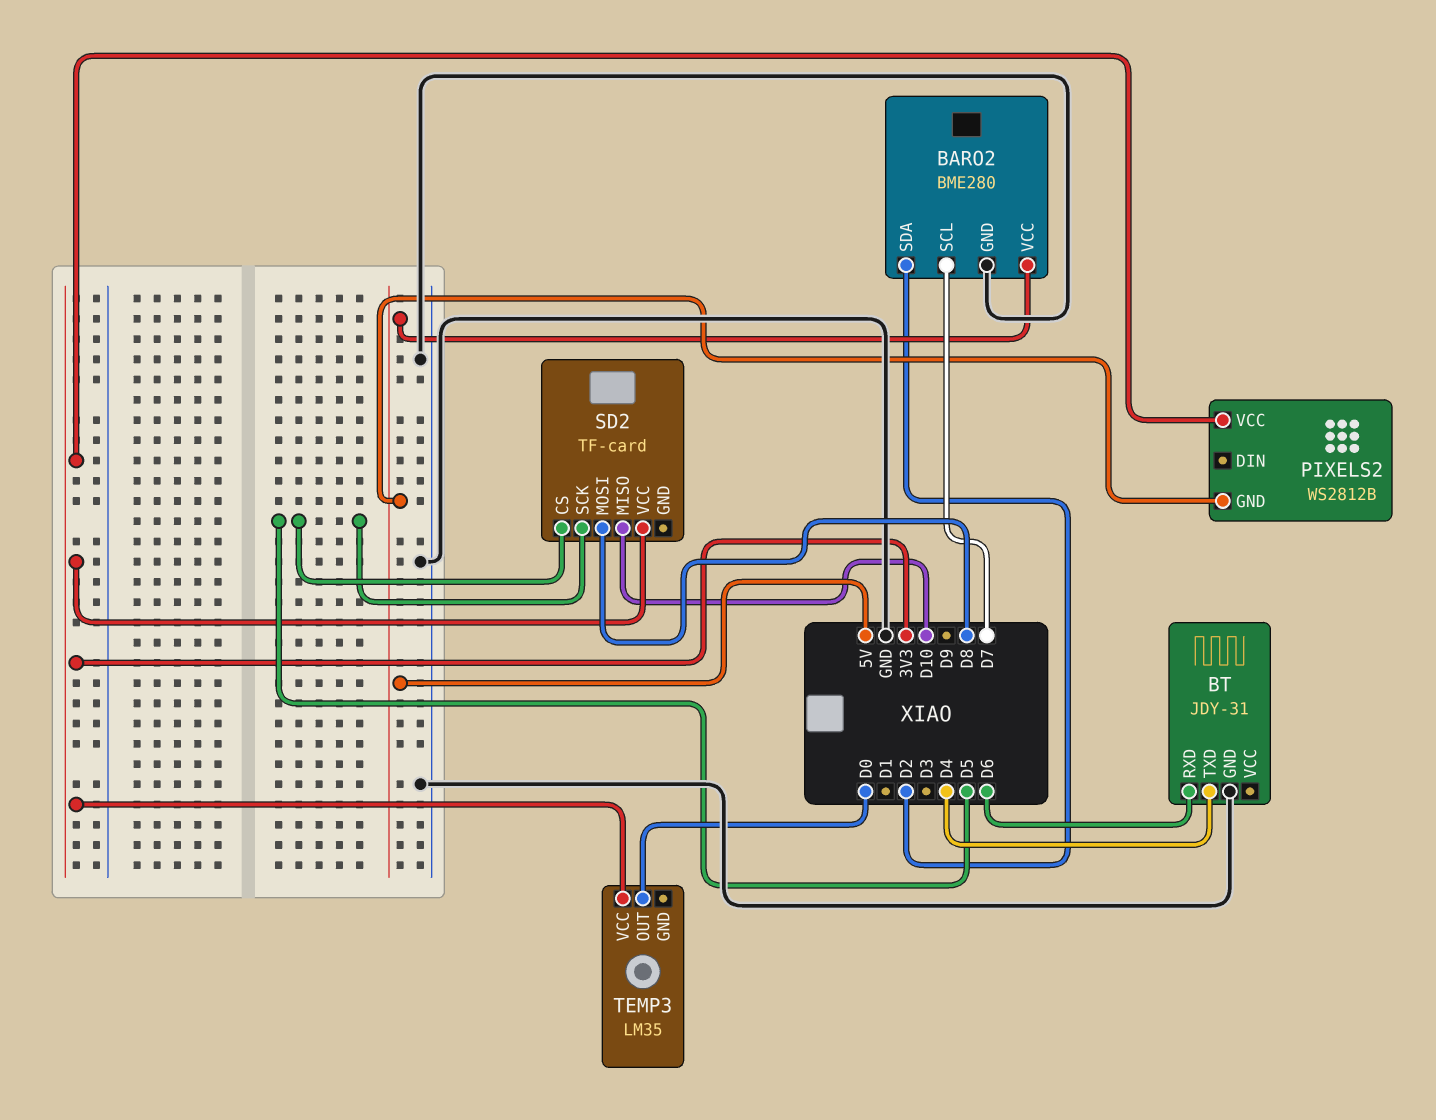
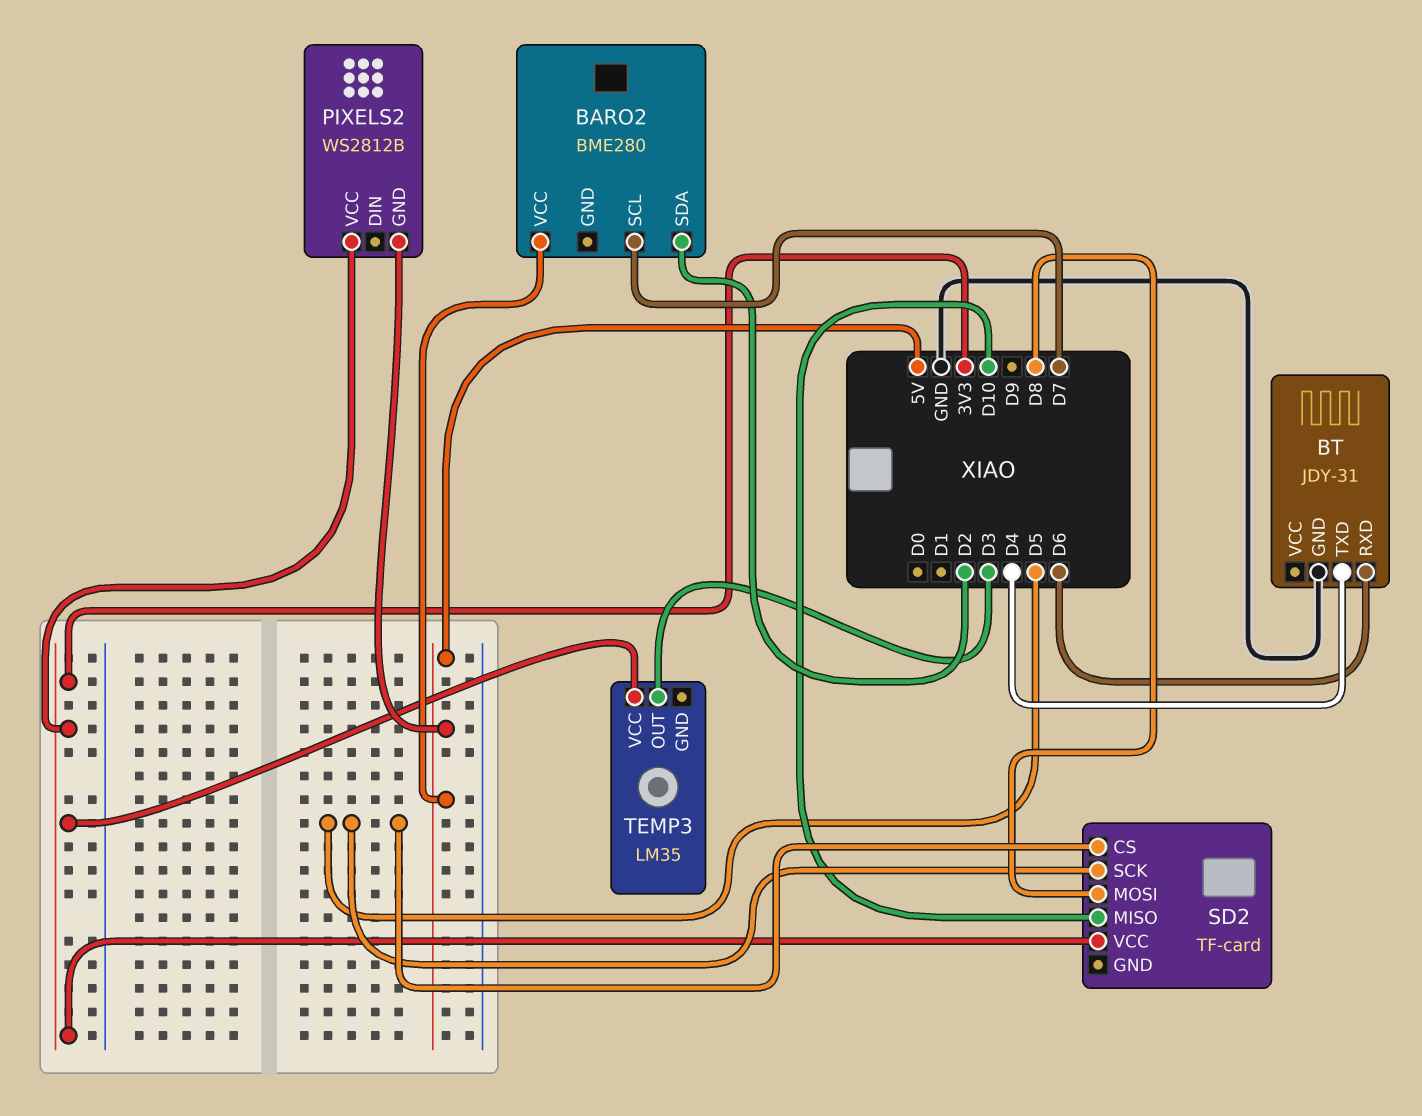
BARO2 pin GND: GND -> none
TEMP3 pin OUT: D0 -> D3

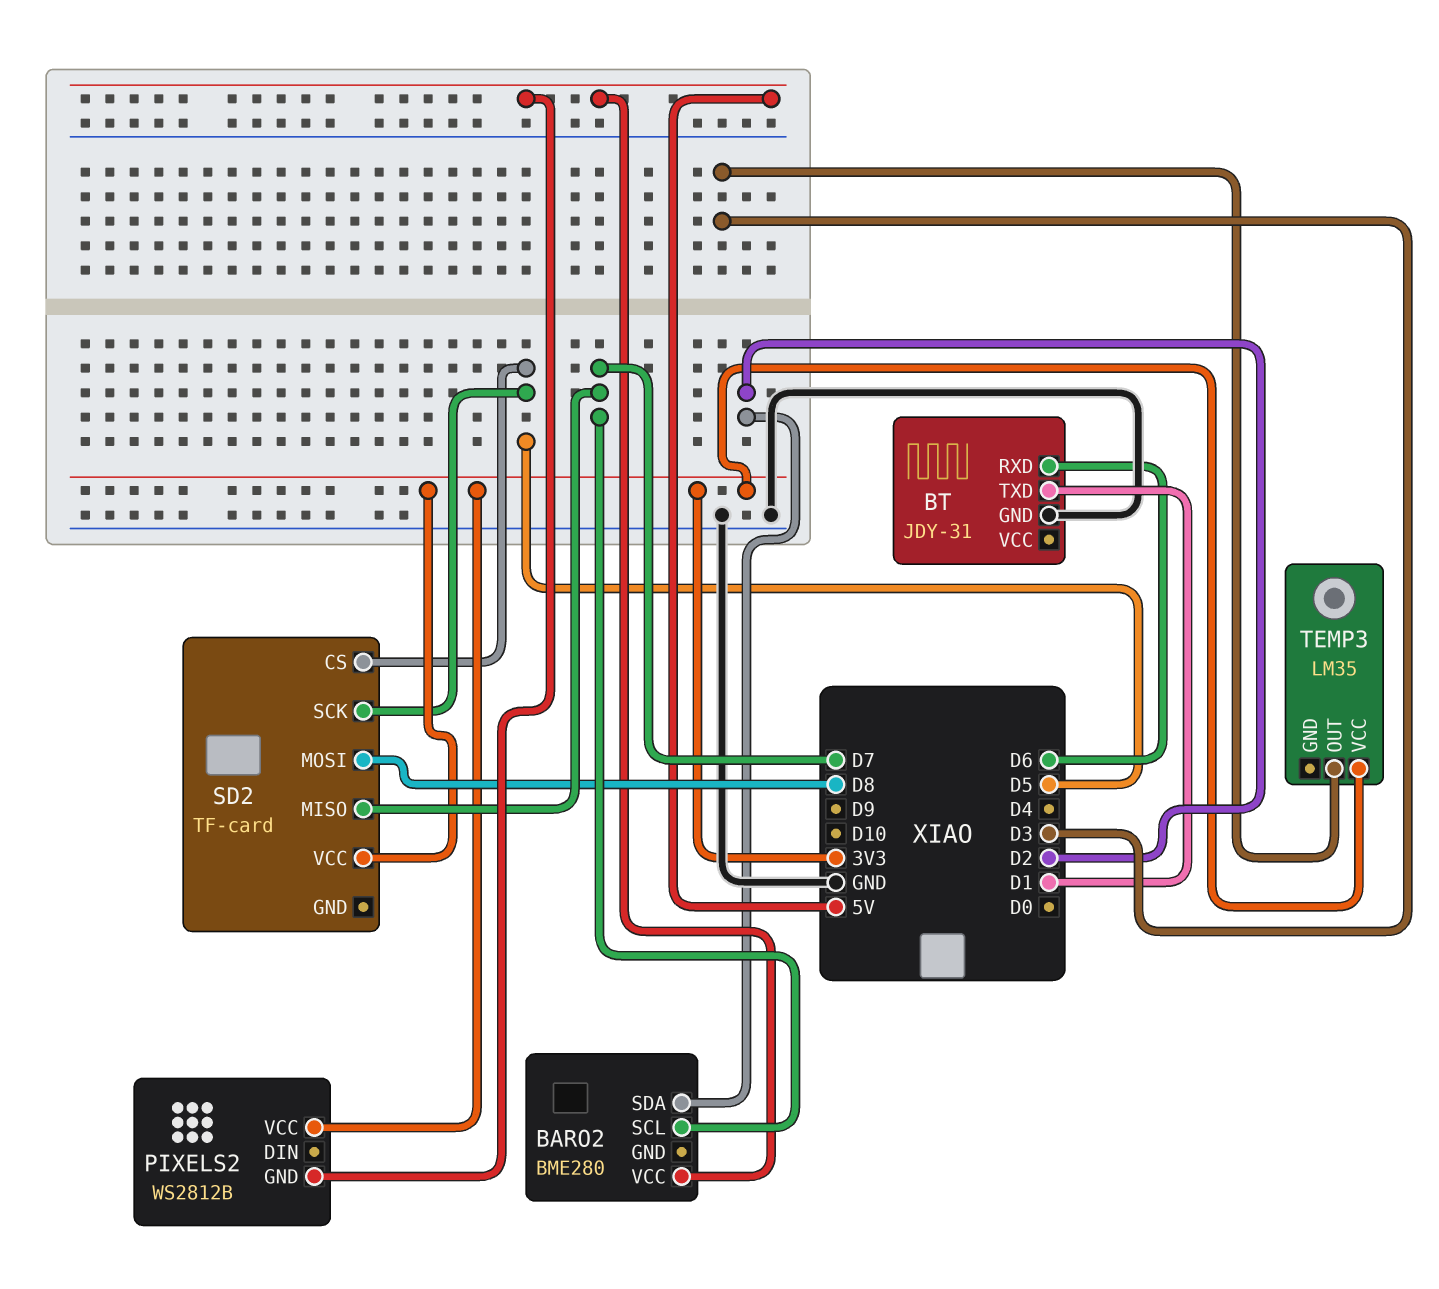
BT pin TXD: D4 -> D1
SD2 pin MISO: D10 -> D7

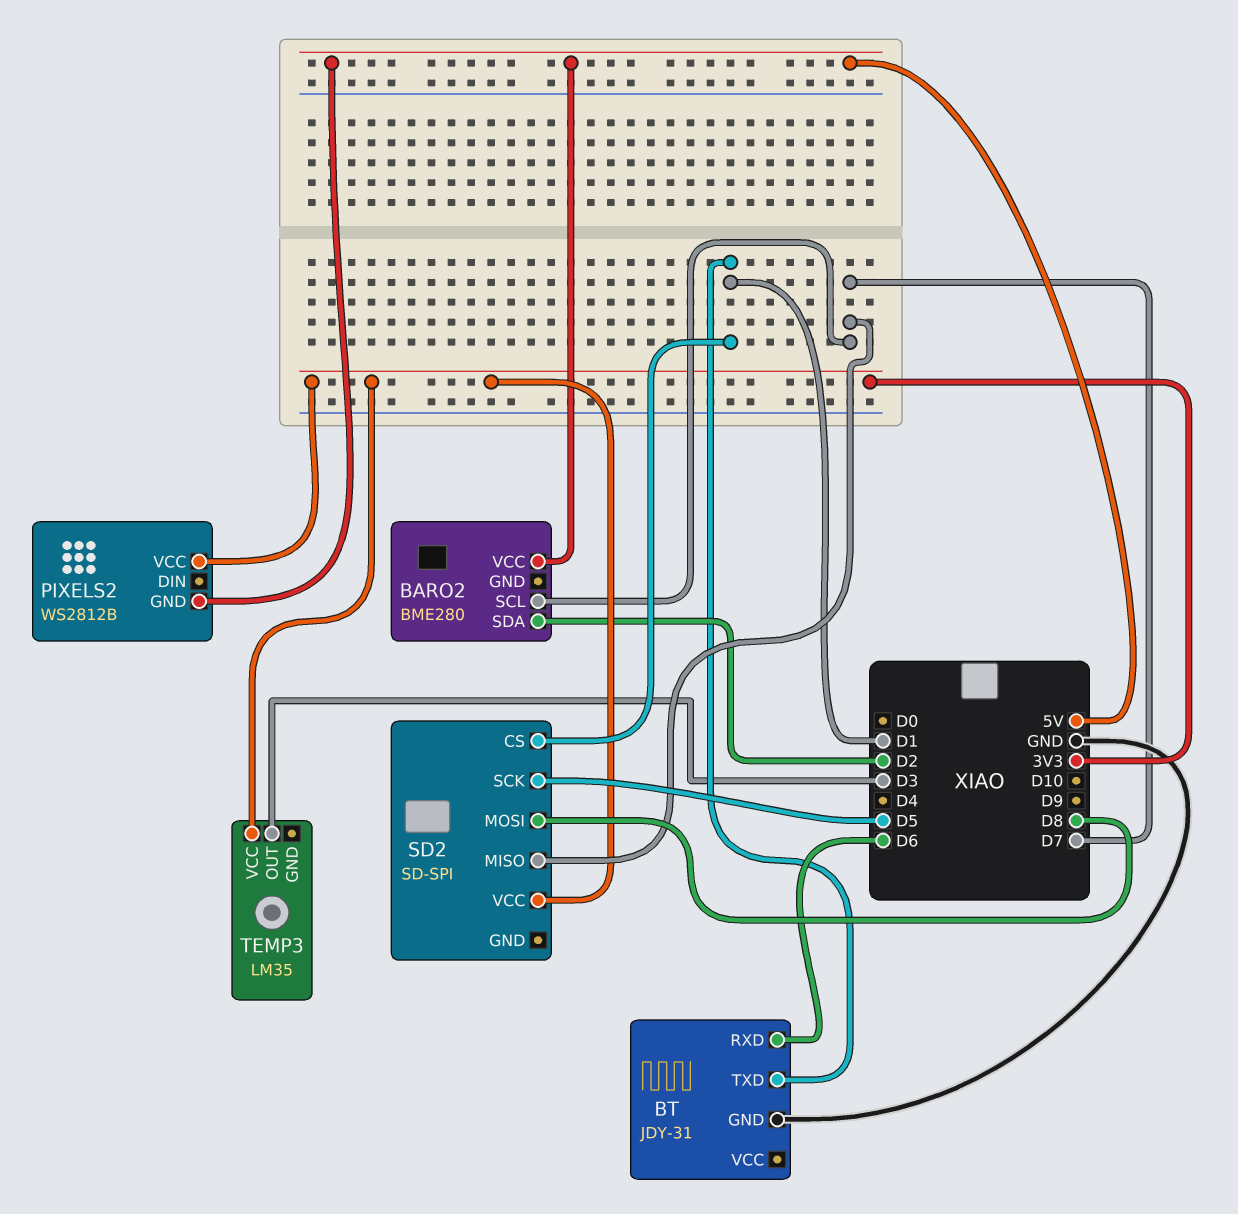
SD2: TF-card -> SD-SPI
SD2 pin CS: D5 -> D1

